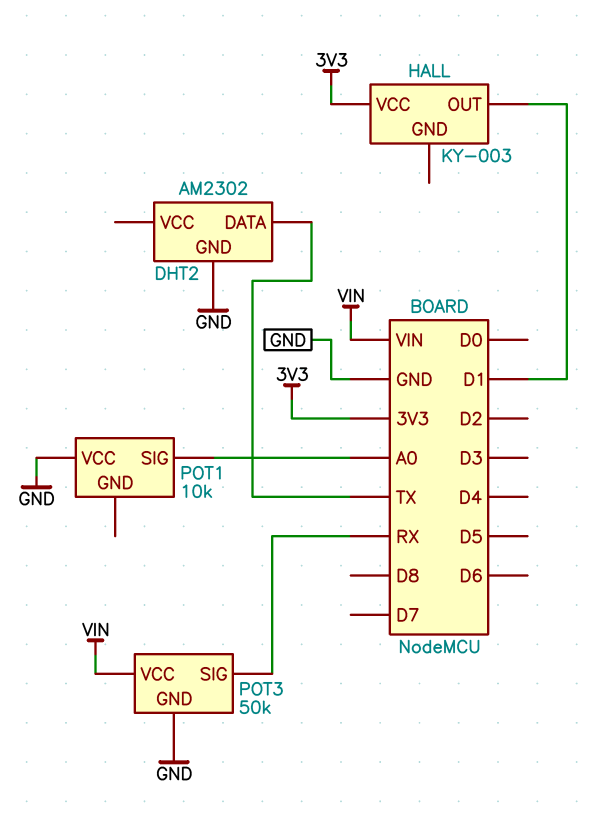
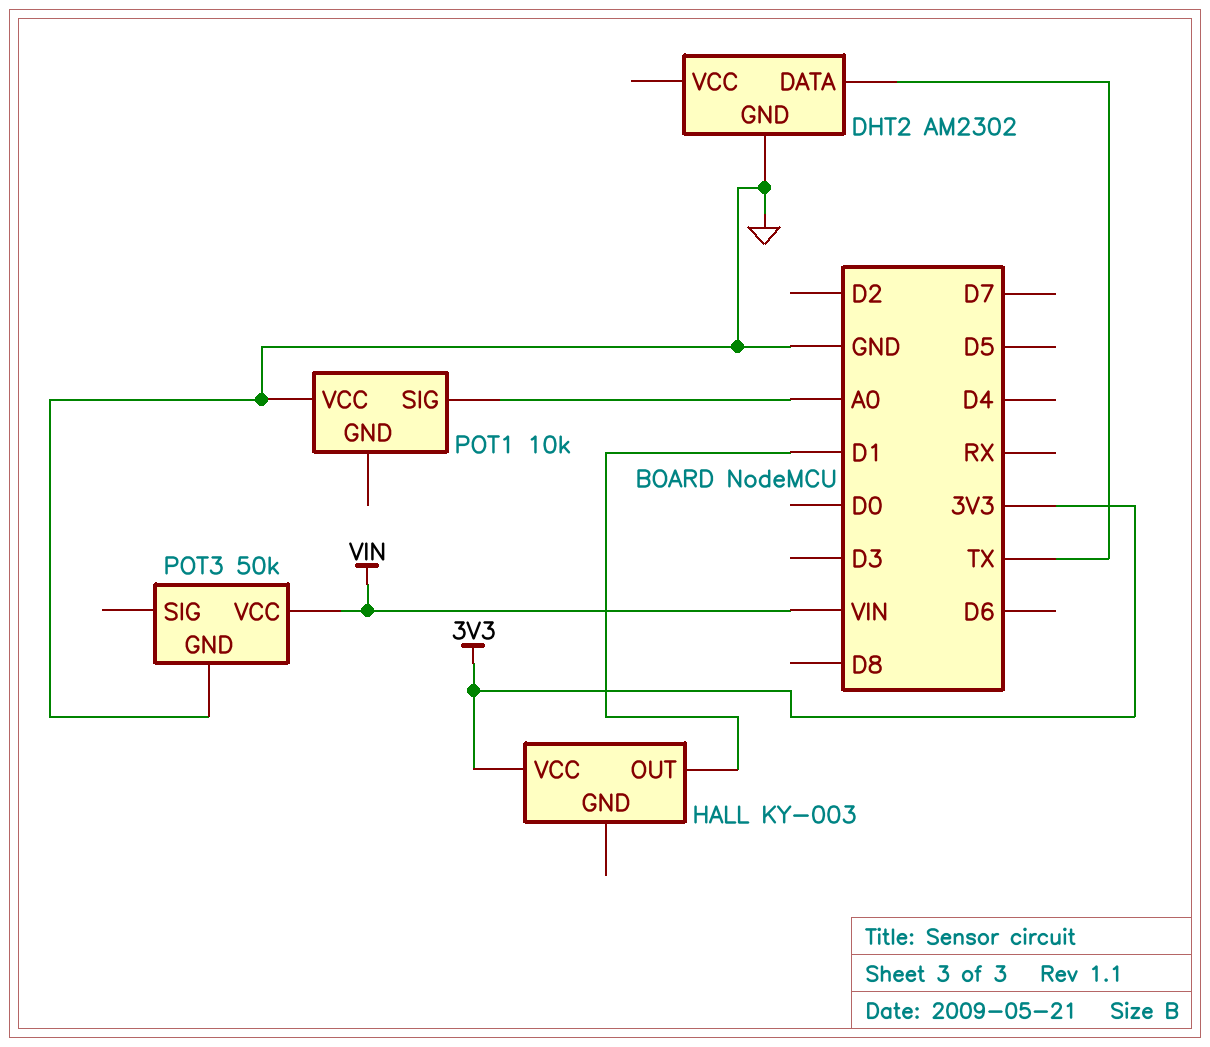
POT3 pin SIG: RX -> none

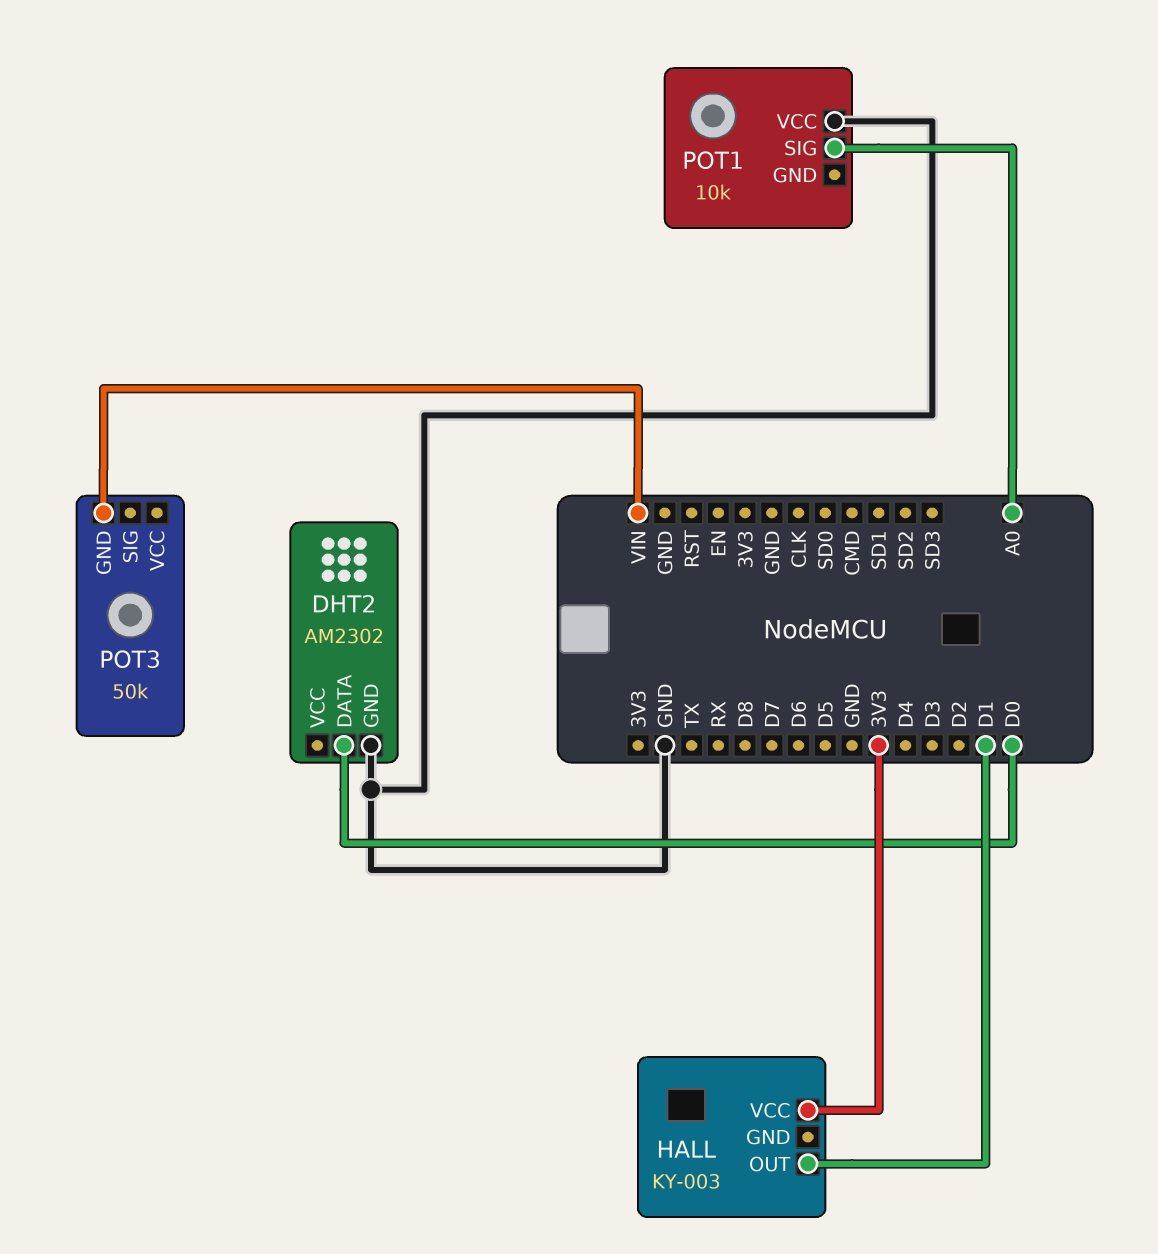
DHT2 pin DATA: TX -> D0
POT3 pin GND: GND -> VIN
POT3 pin VCC: VIN -> none

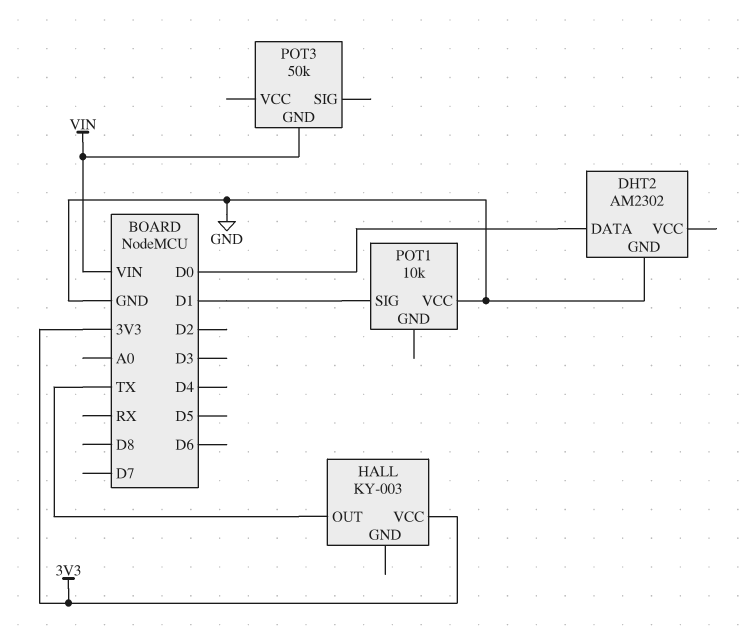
HALL pin OUT: D1 -> TX
POT1 pin SIG: A0 -> D1

